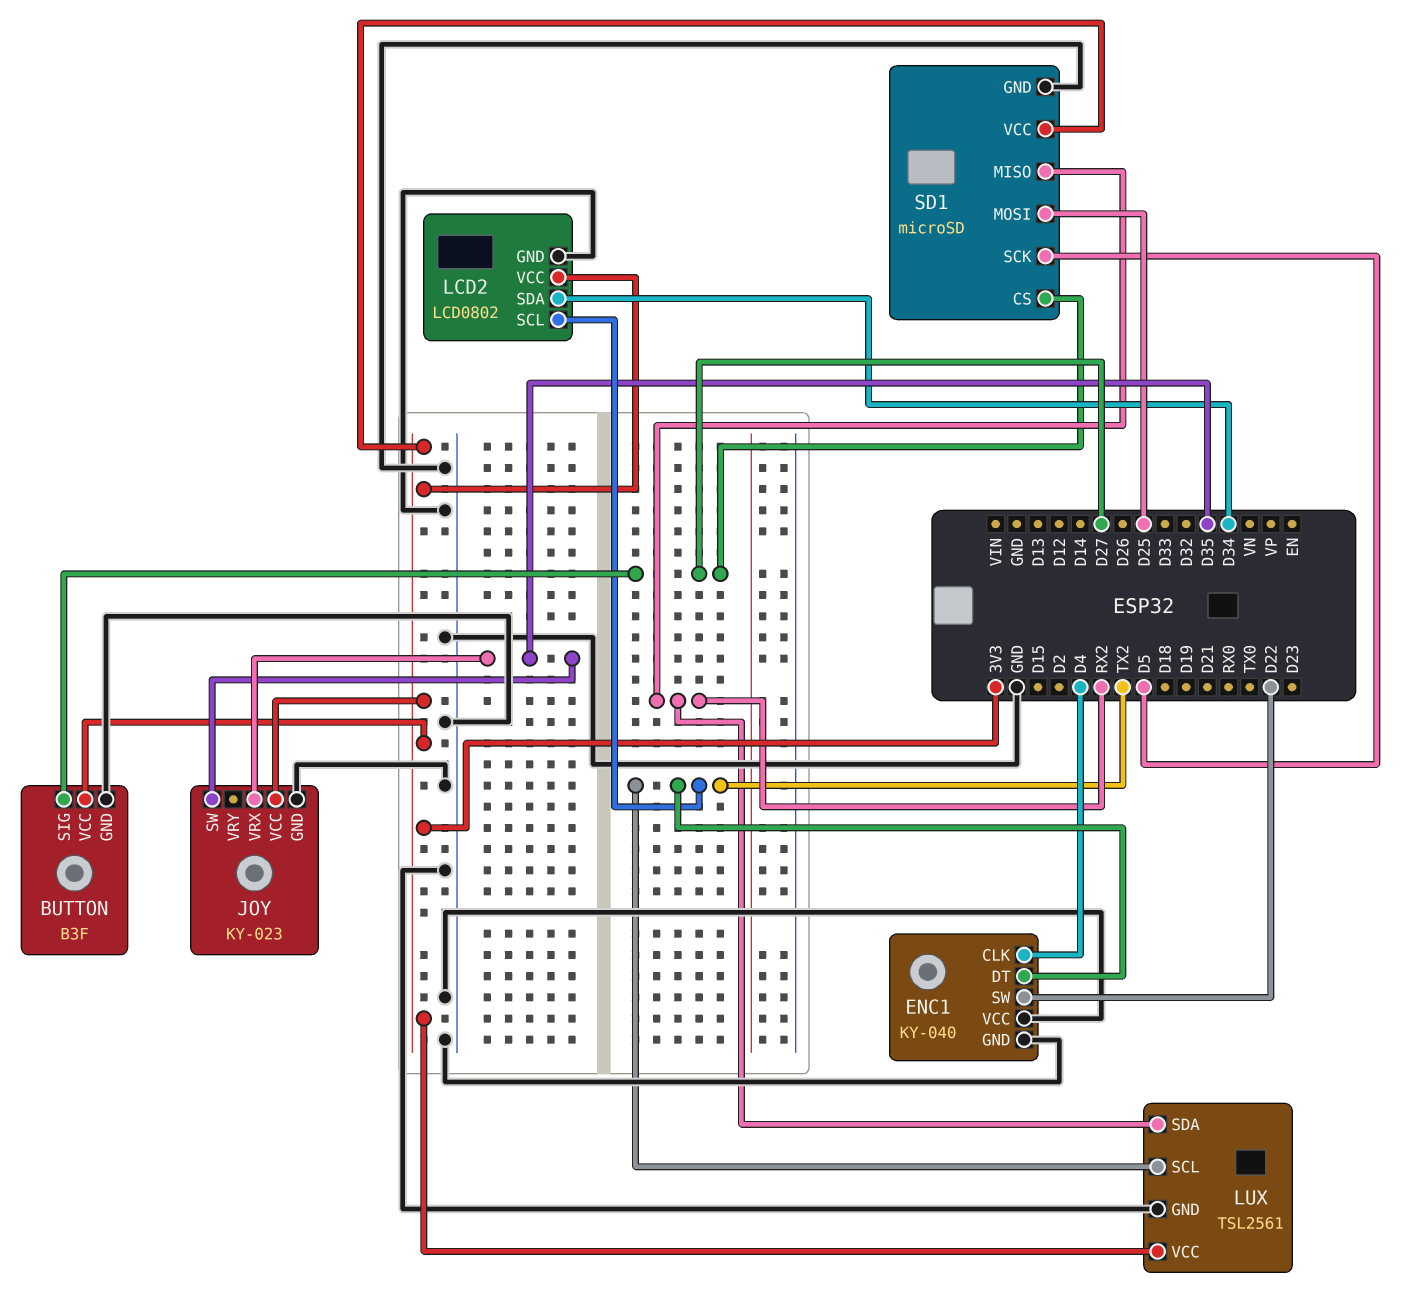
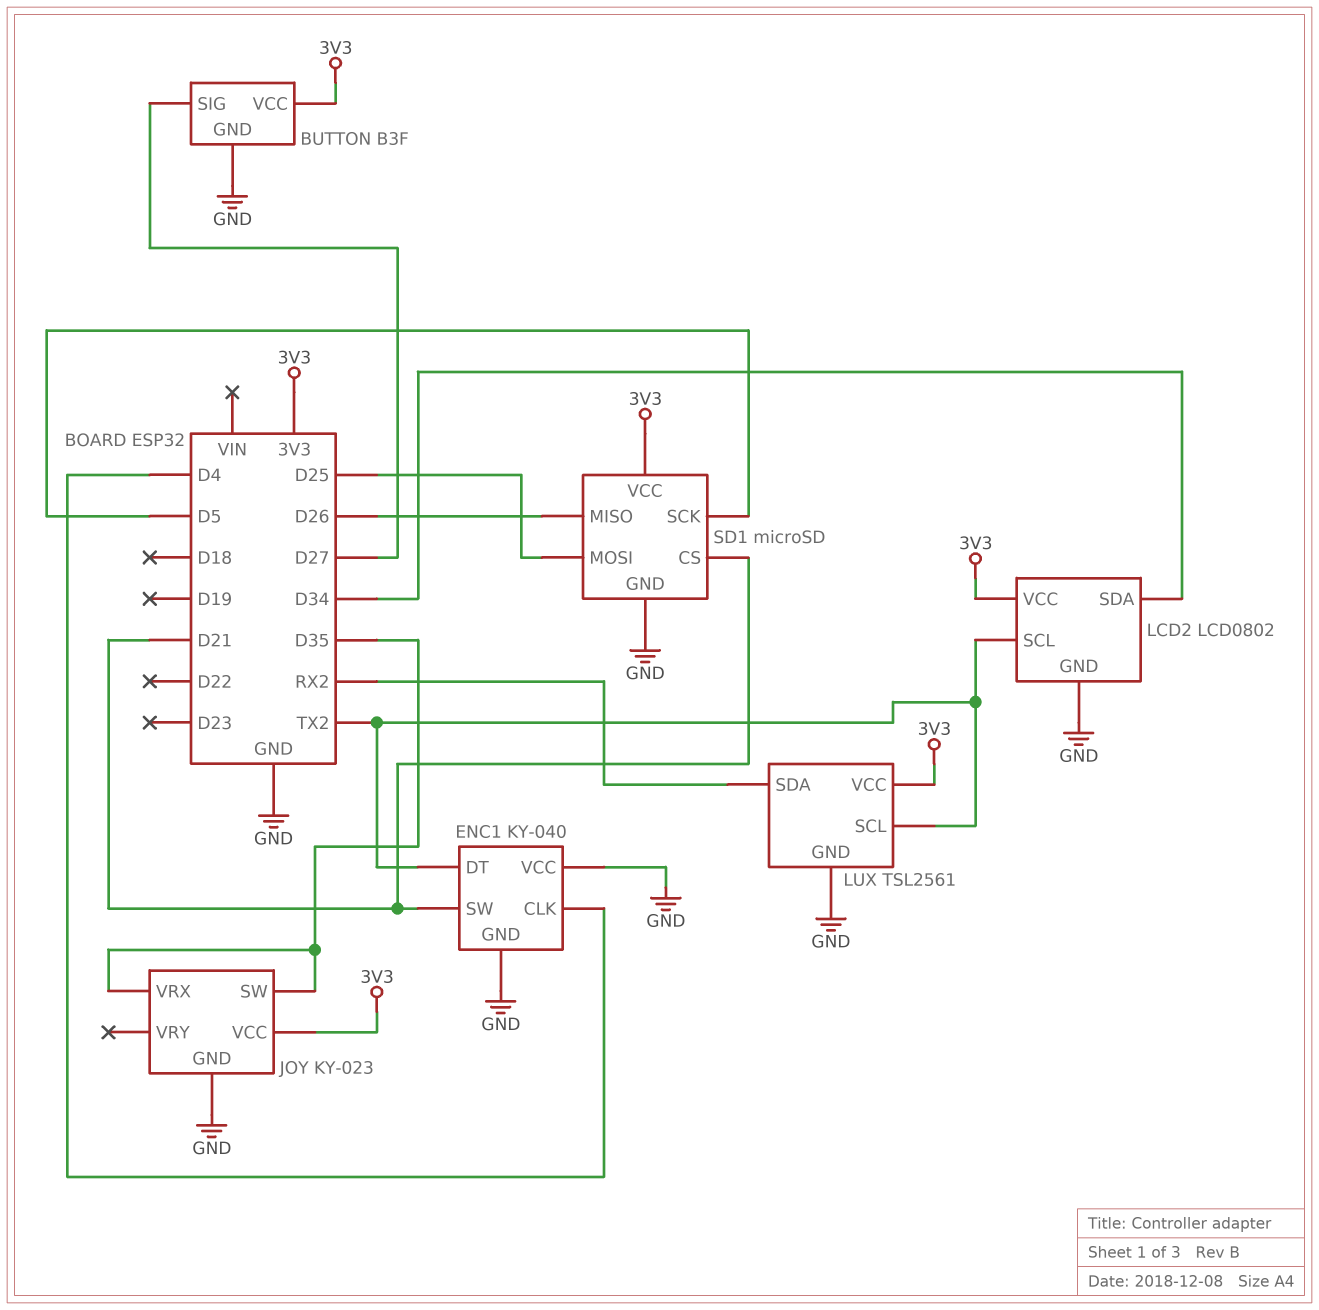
ENC1 pin SW: D22 -> D21
SD1 pin CS: D27 -> D21
SD1 pin MISO: RX2 -> D26

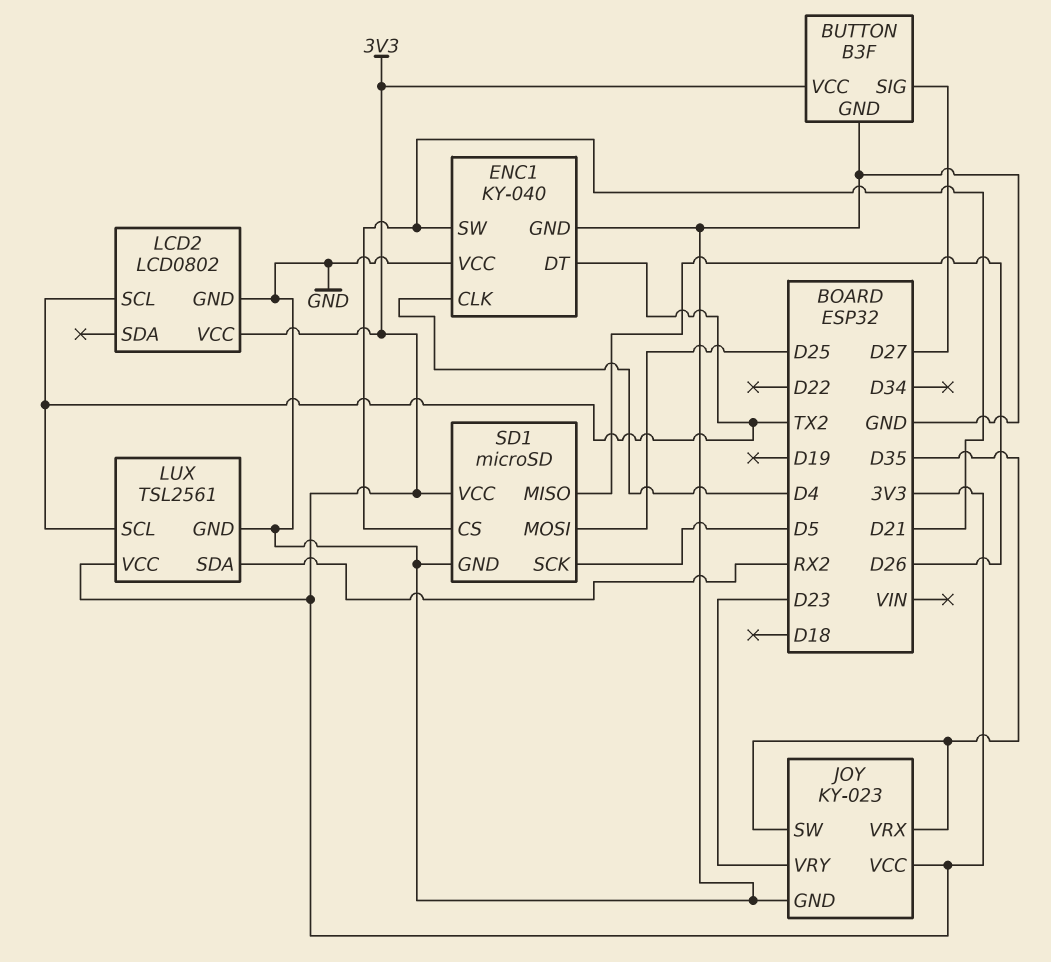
JOY pin VRY: none -> D23
LCD2 pin SDA: D34 -> none

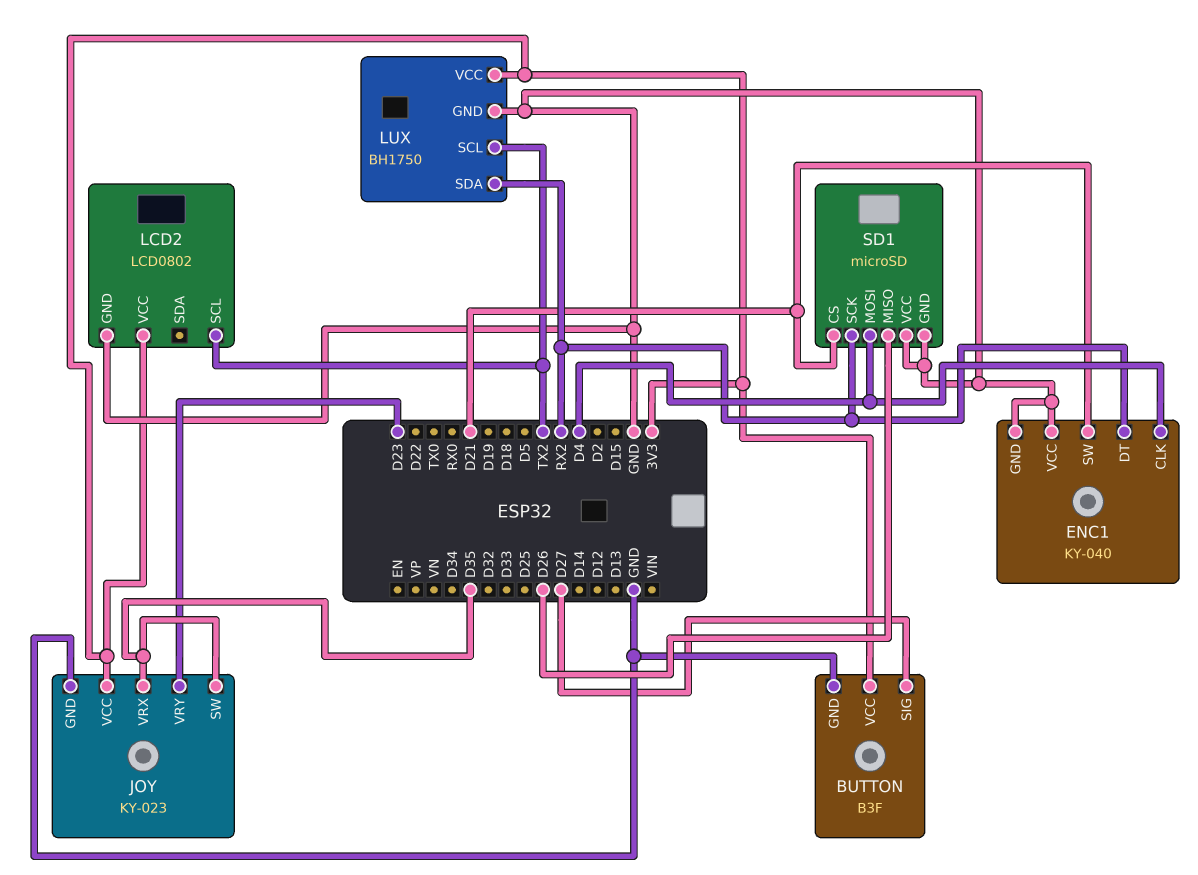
ENC1 pin DT: TX2 -> RX2
LUX: TSL2561 -> BH1750
SD1 pin MOSI: D25 -> D4
SD1 pin SCK: D5 -> RX2
SD1 pin VCC: 3V3 -> GND

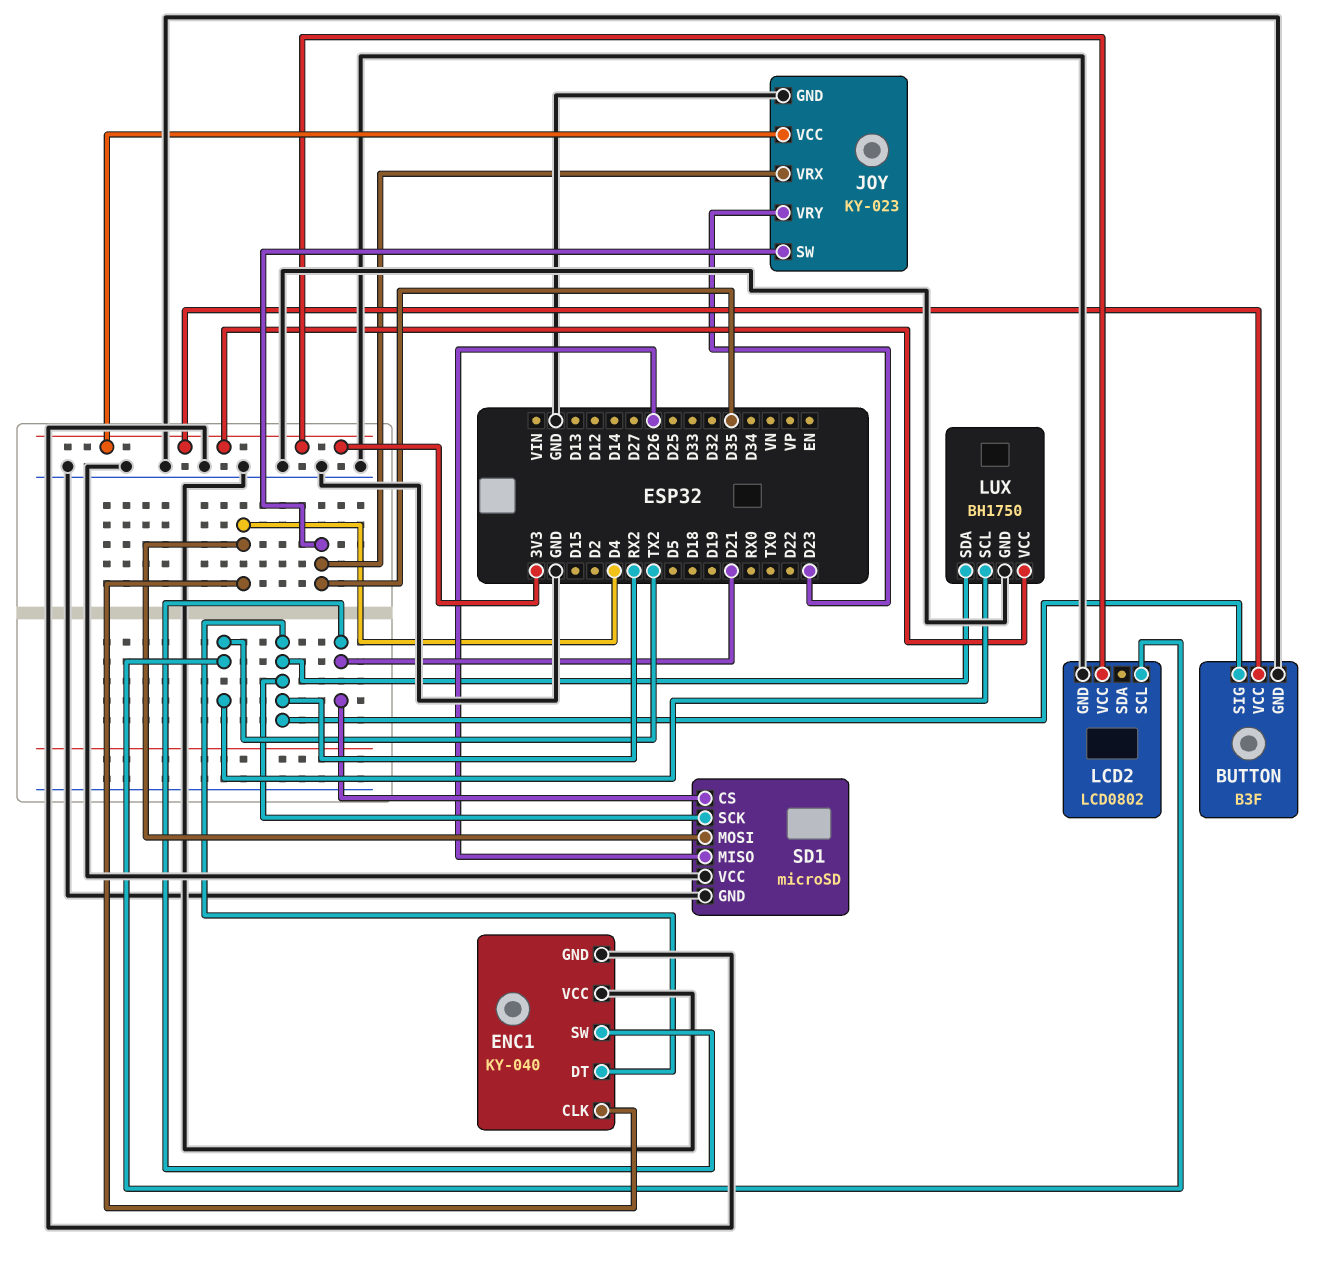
BUTTON pin SIG: D27 -> RX2

